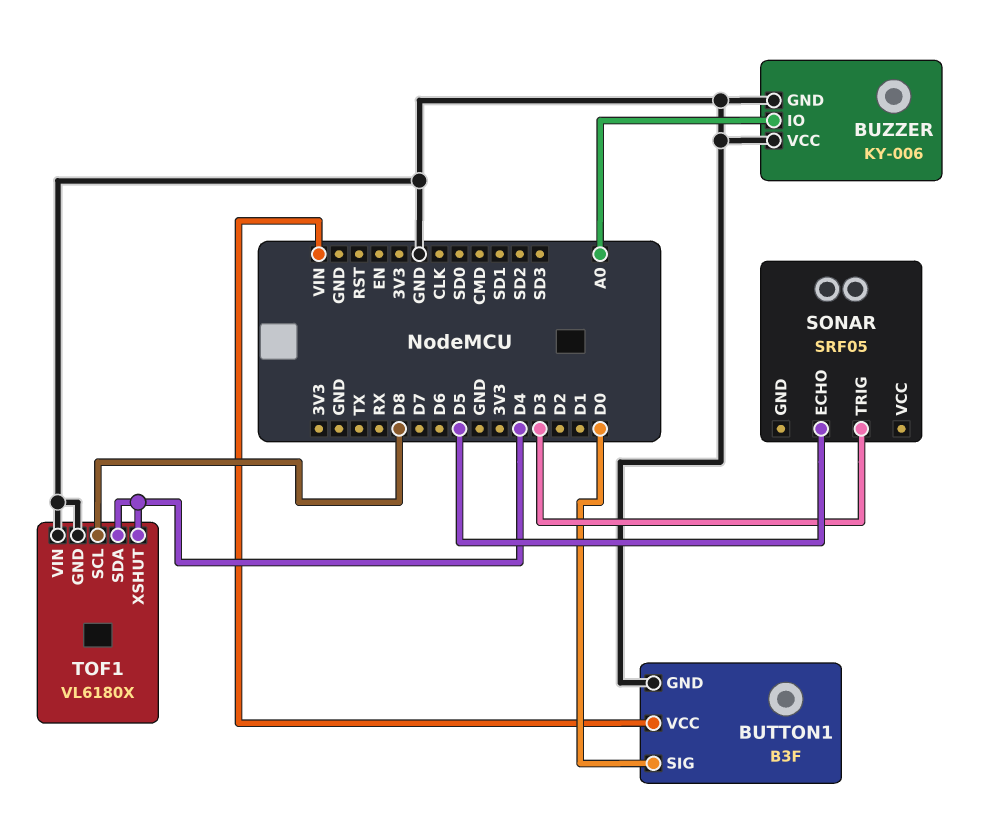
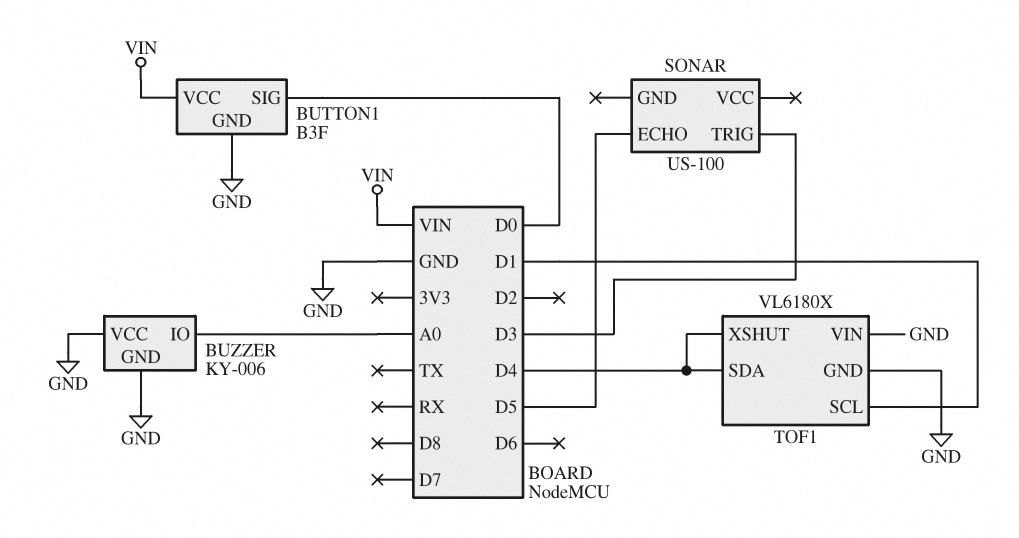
SONAR: SRF05 -> US-100
TOF1 pin SCL: D8 -> D1

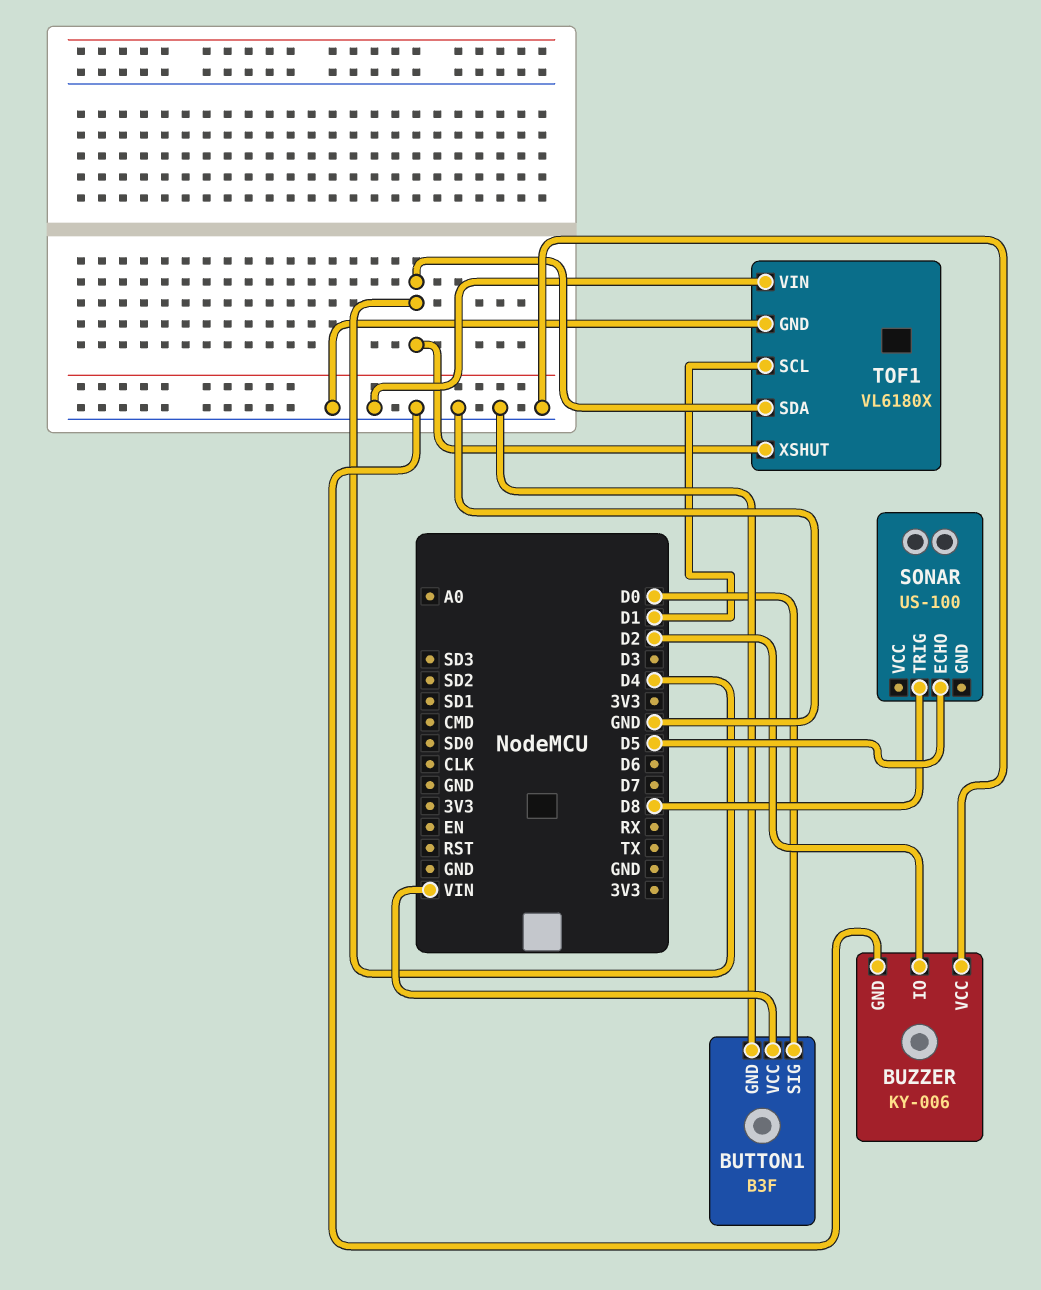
BUZZER pin IO: A0 -> D2
SONAR pin TRIG: D3 -> D8

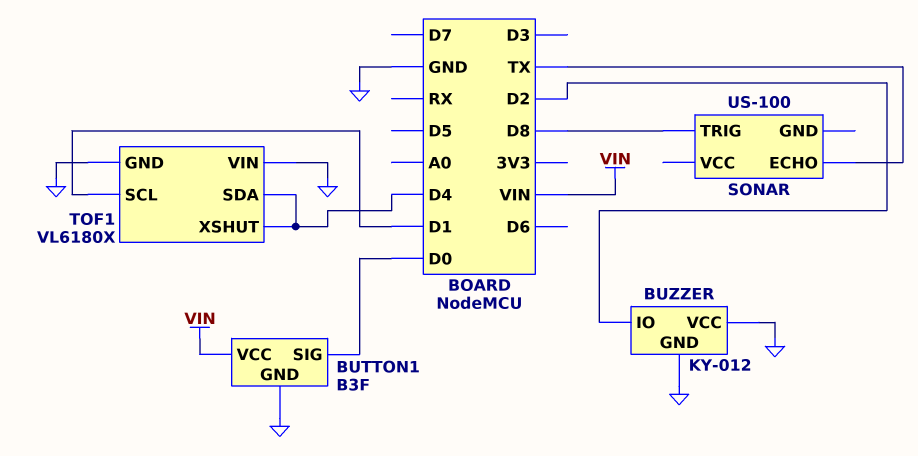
BUZZER: KY-006 -> KY-012
SONAR pin ECHO: D5 -> TX

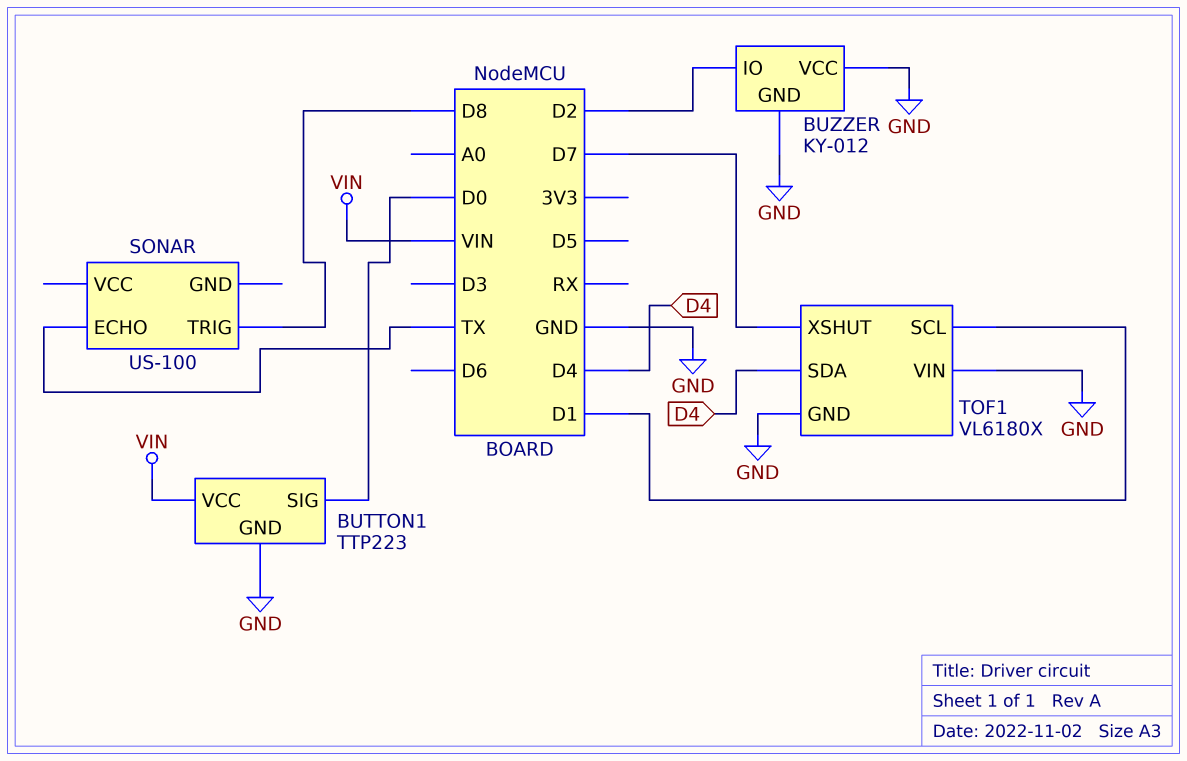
BUTTON1: B3F -> TTP223
TOF1 pin XSHUT: D4 -> D7

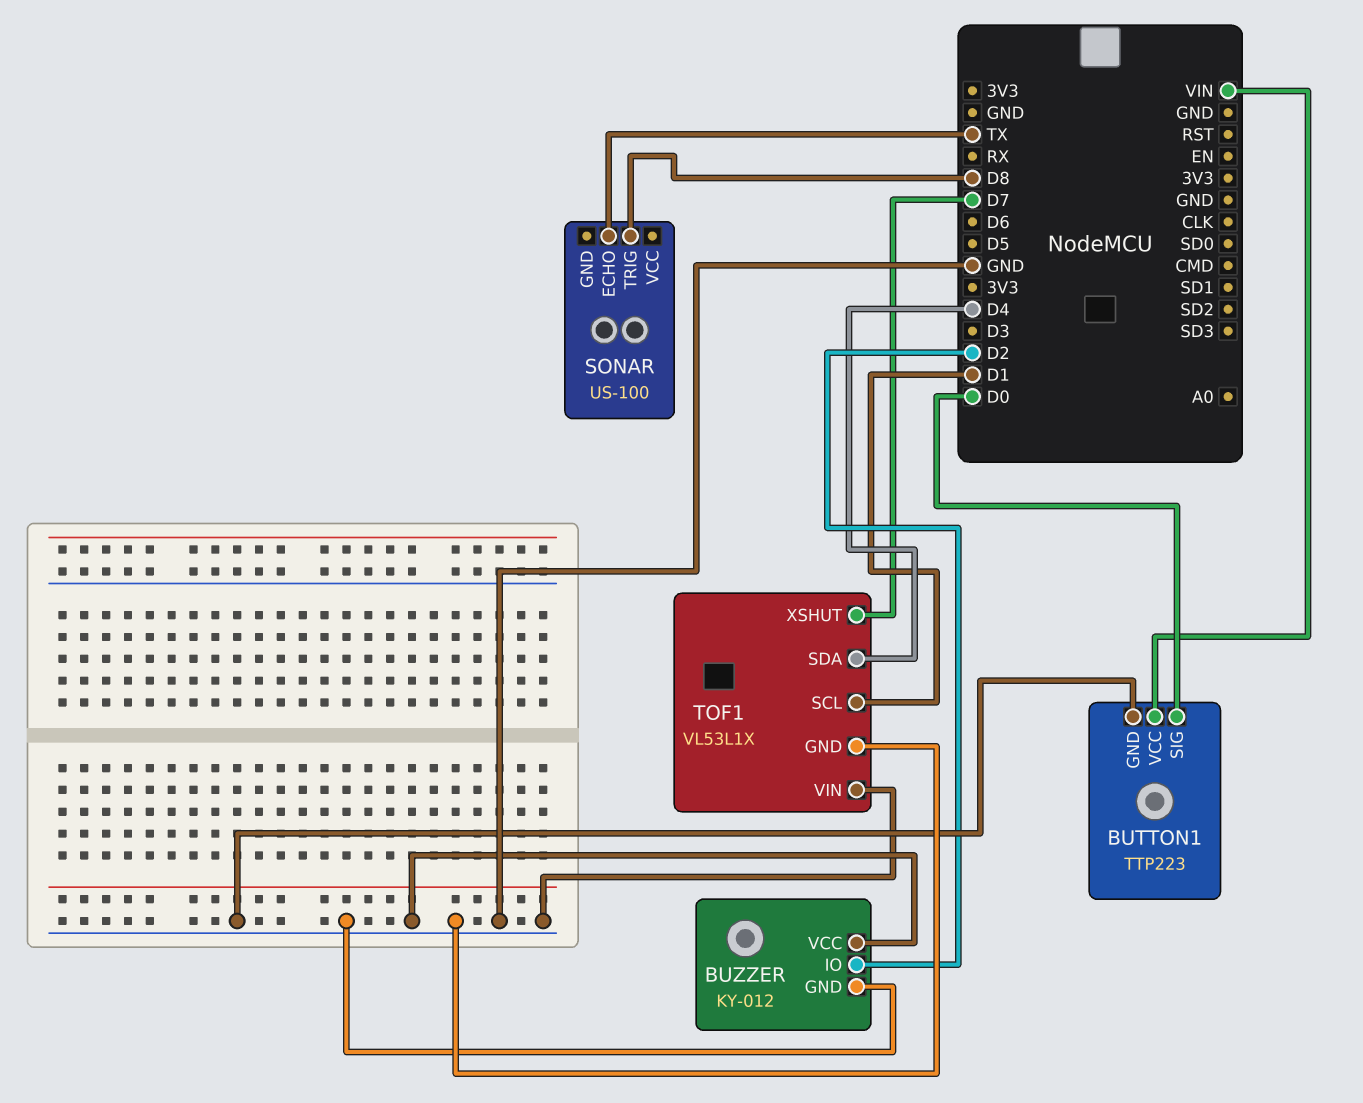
TOF1: VL6180X -> VL53L1X

